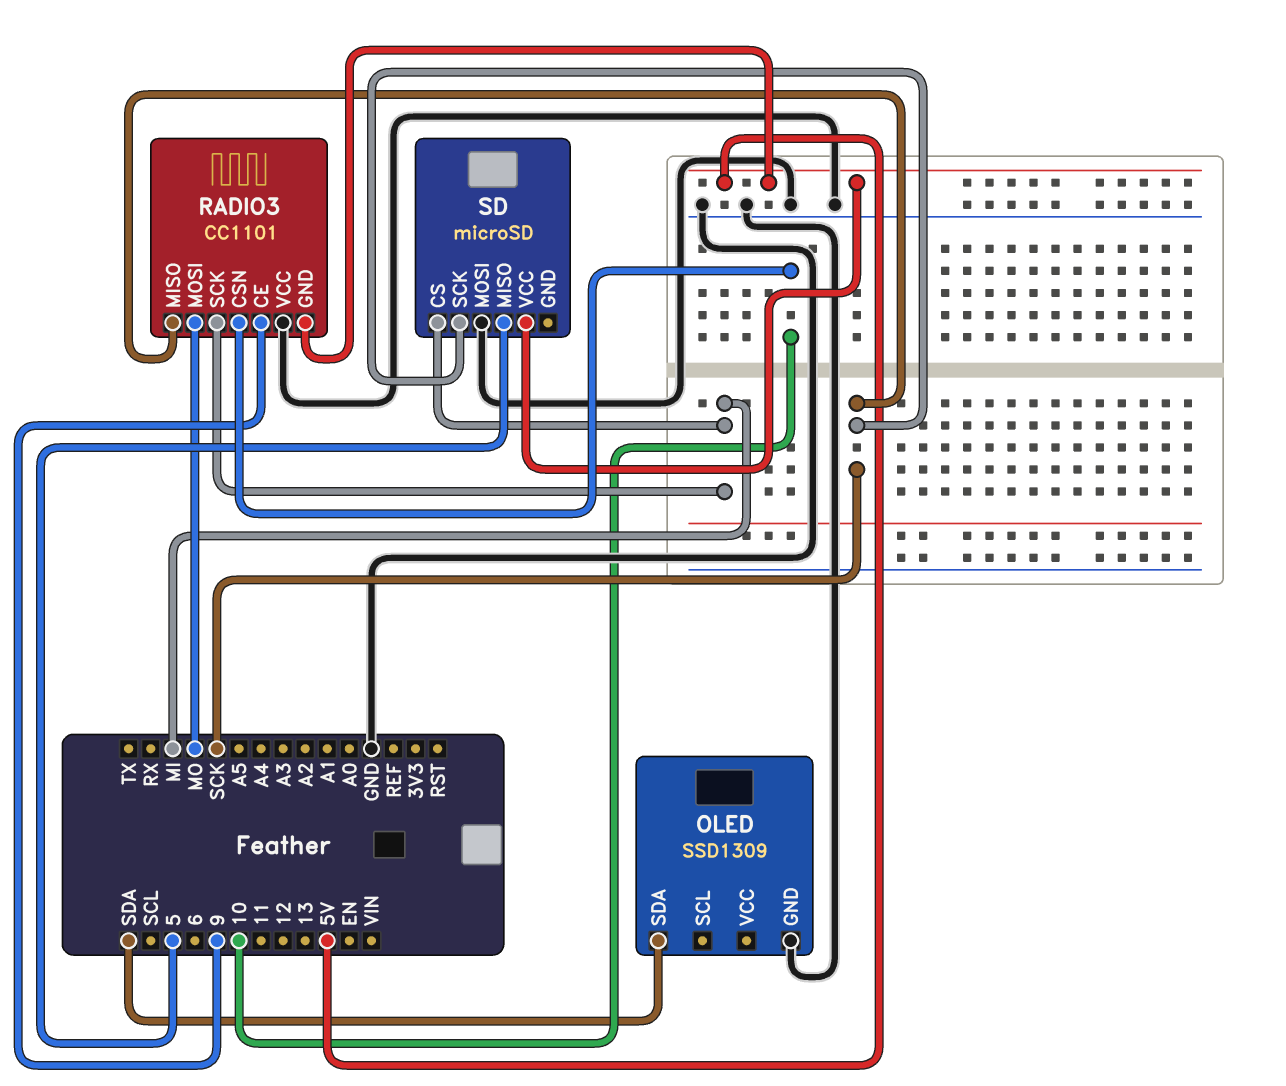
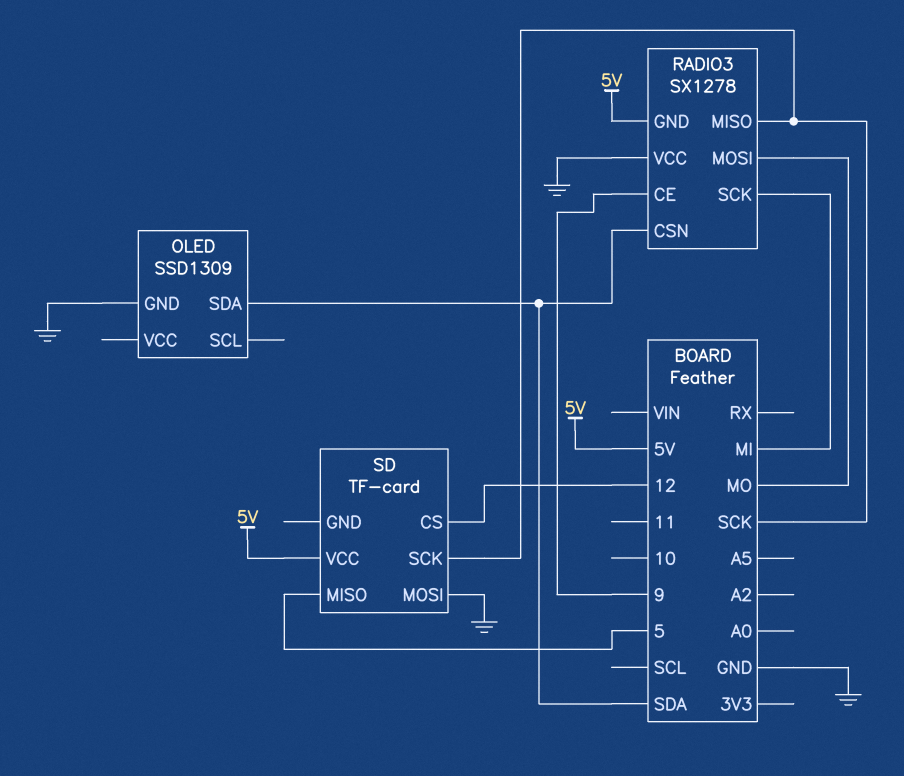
RADIO3: CC1101 -> SX1278
RADIO3 pin CSN: 10 -> SDA
SD: microSD -> TF-card
SD pin CS: MI -> 12

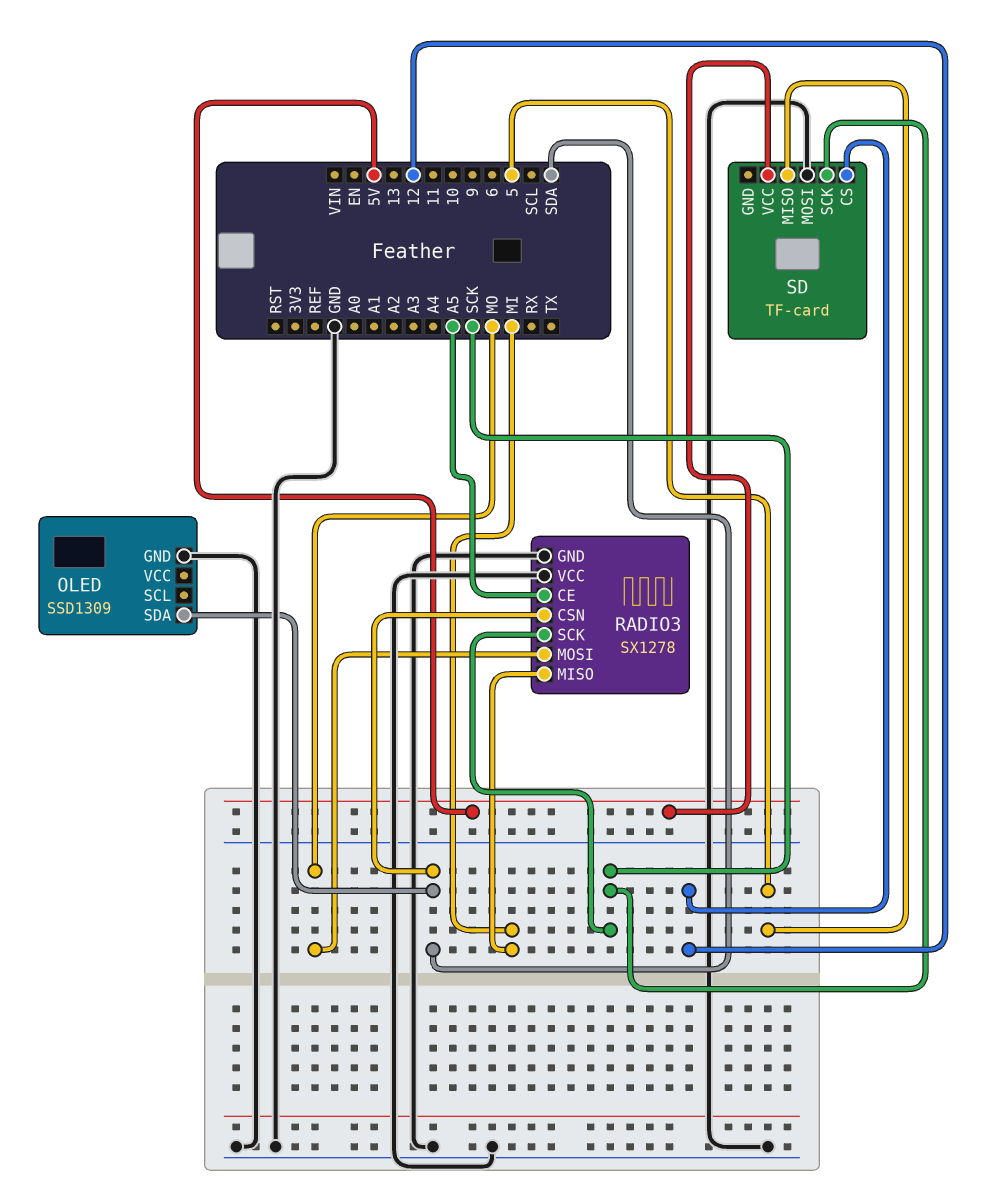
RADIO3 pin CE: 9 -> A5
RADIO3 pin GND: 5V -> GND
RADIO3 pin MISO: SCK -> MI
RADIO3 pin SCK: MI -> SCK

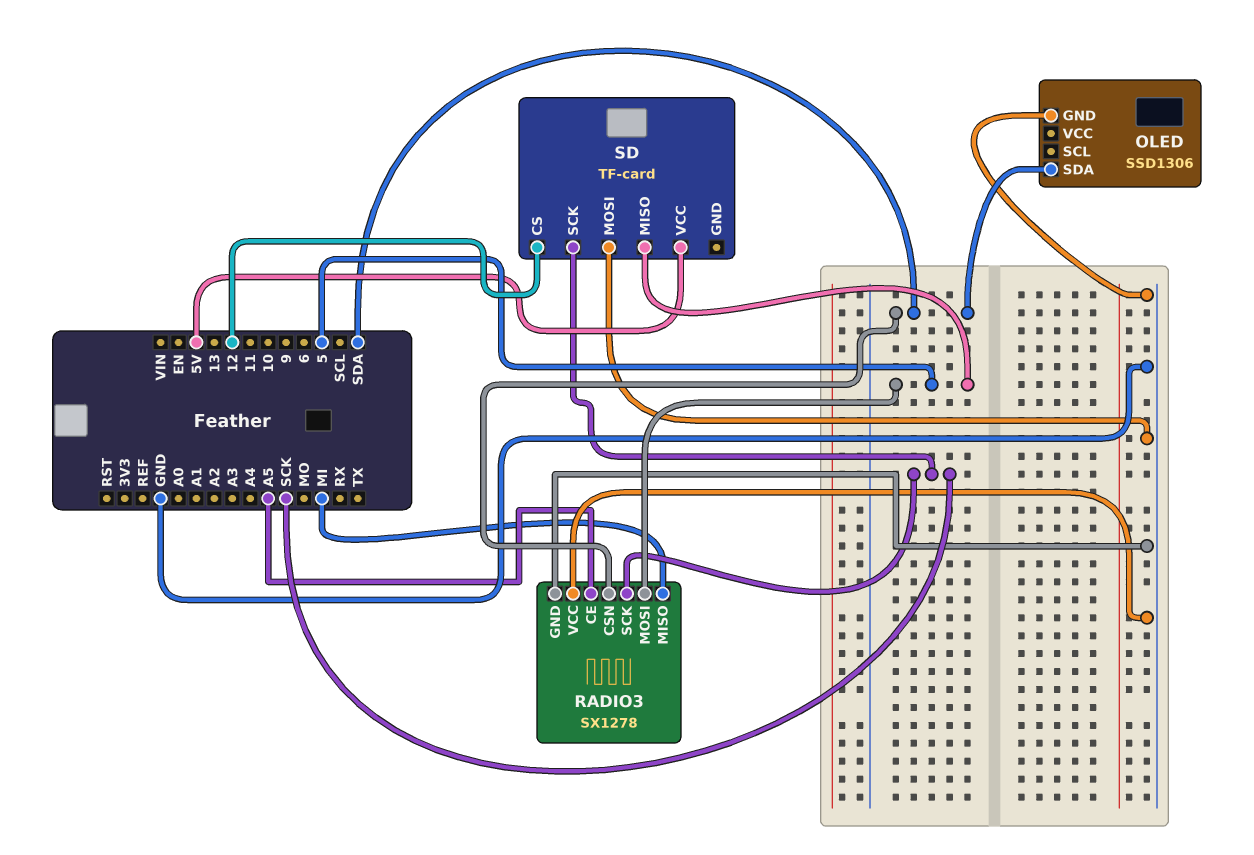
OLED: SSD1309 -> SSD1306
RADIO3 pin MOSI: MO -> 5

